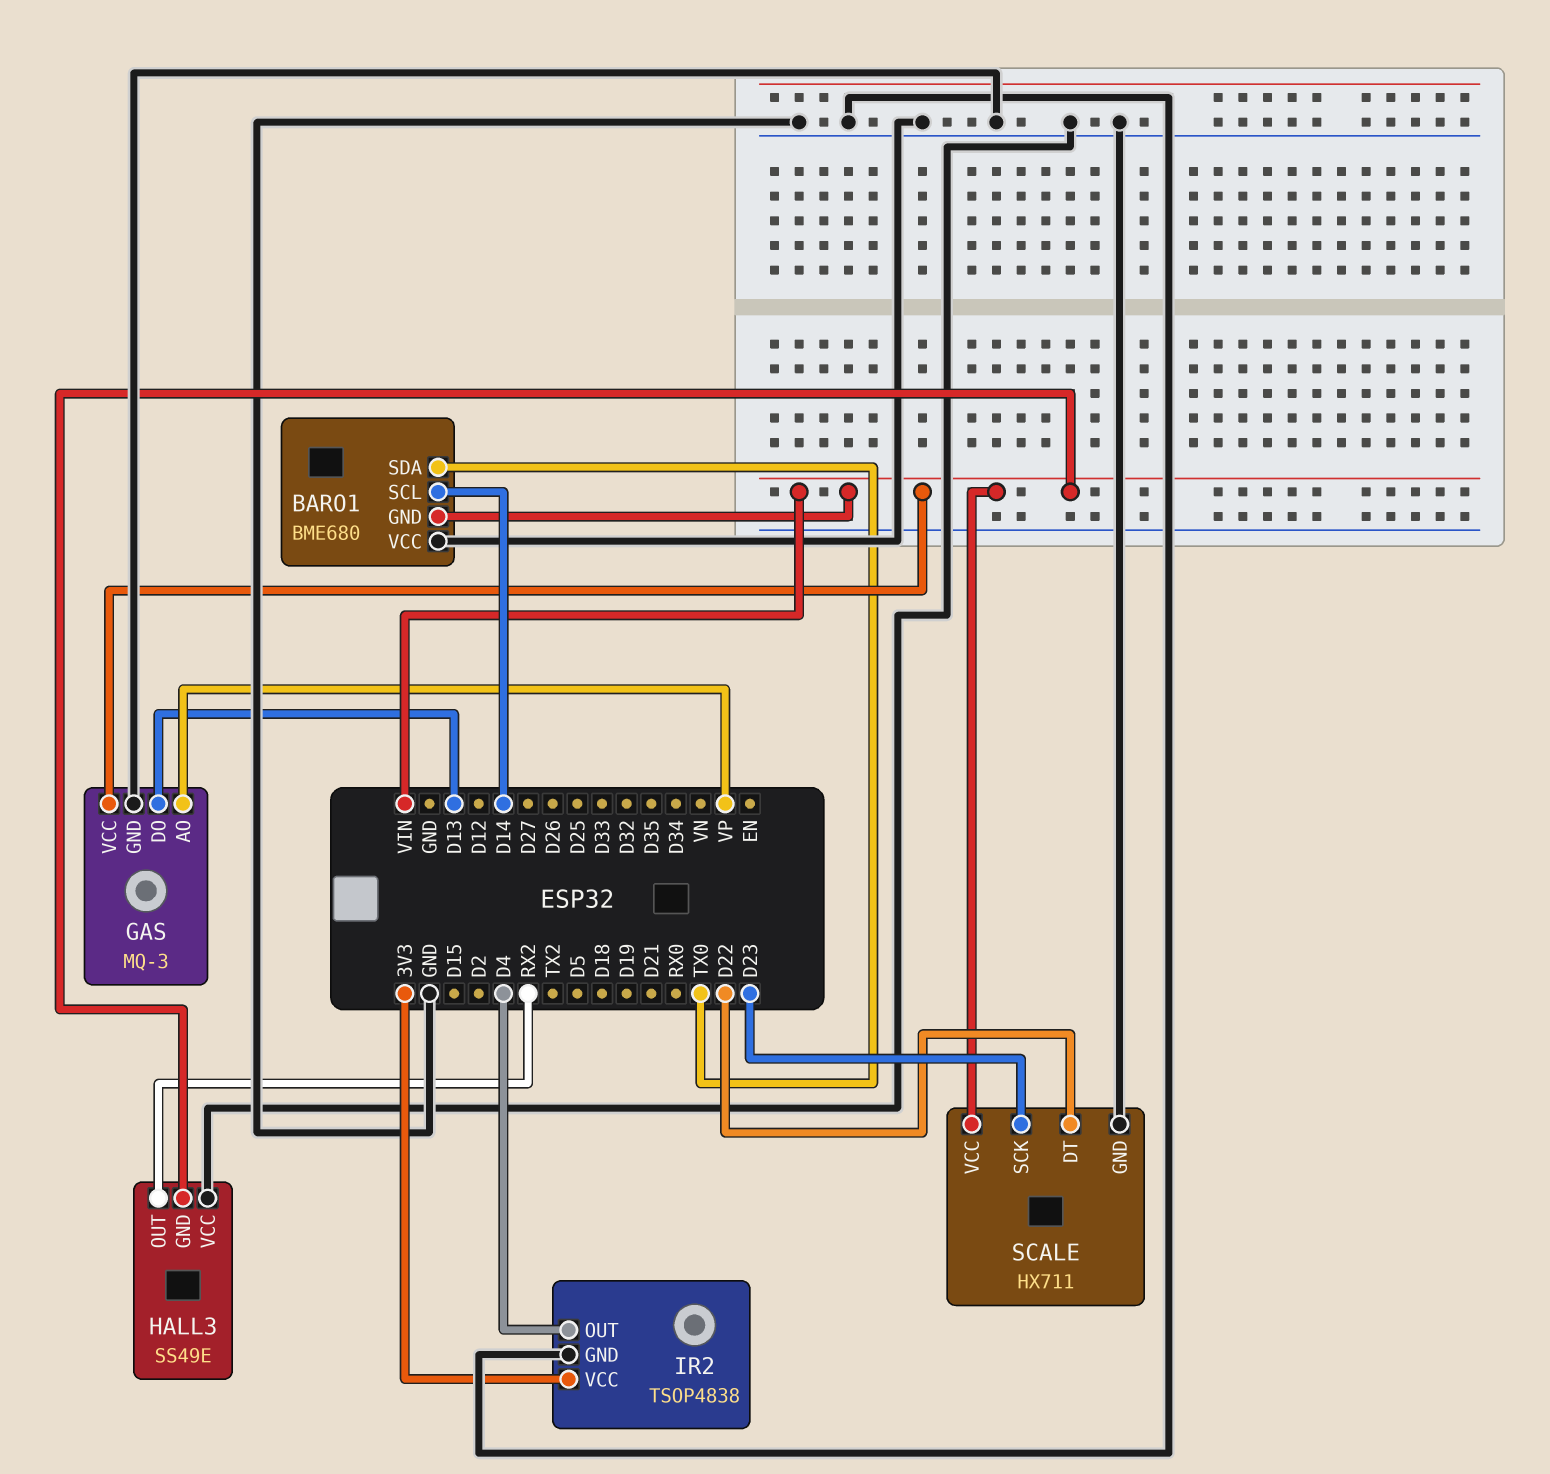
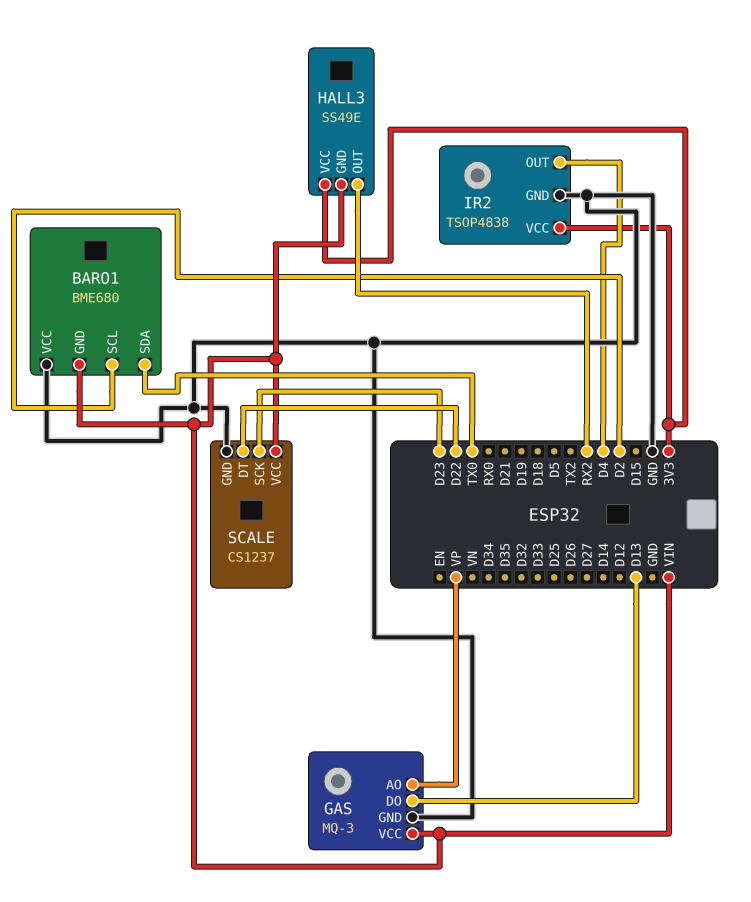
BARO1 pin SCL: D14 -> D2
HALL3 pin VCC: GND -> 3V3
SCALE: HX711 -> CS1237

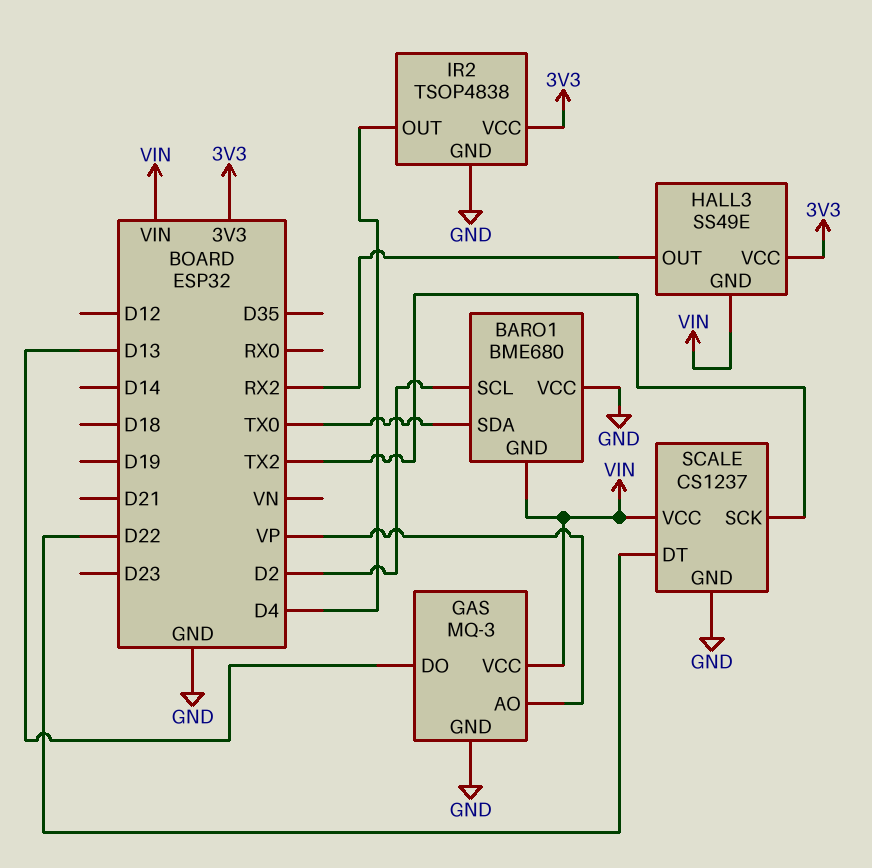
SCALE pin SCK: D23 -> TX2

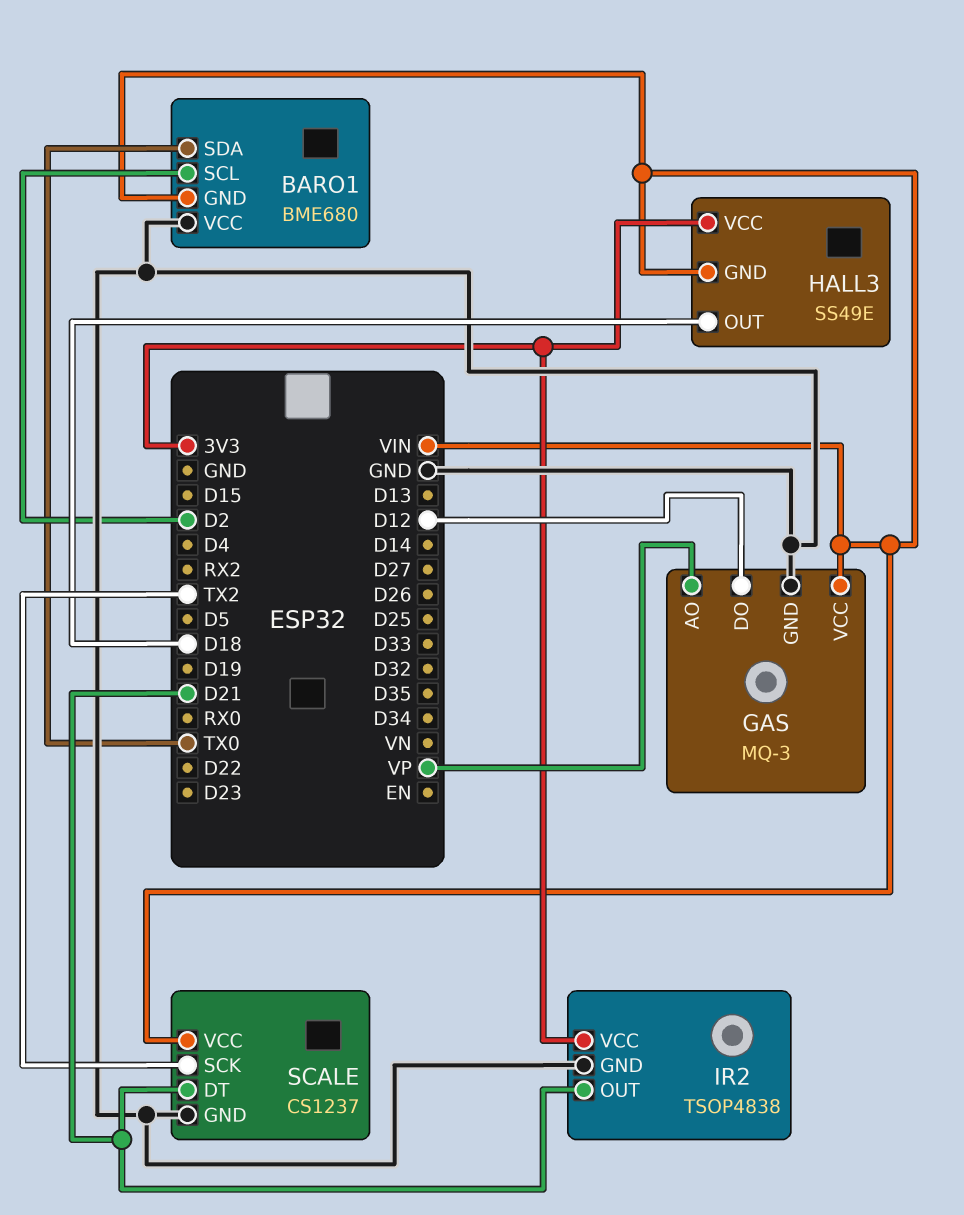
GAS pin DO: D13 -> D12
HALL3 pin OUT: RX2 -> D18
IR2 pin OUT: D4 -> D21
SCALE pin DT: D22 -> D21

